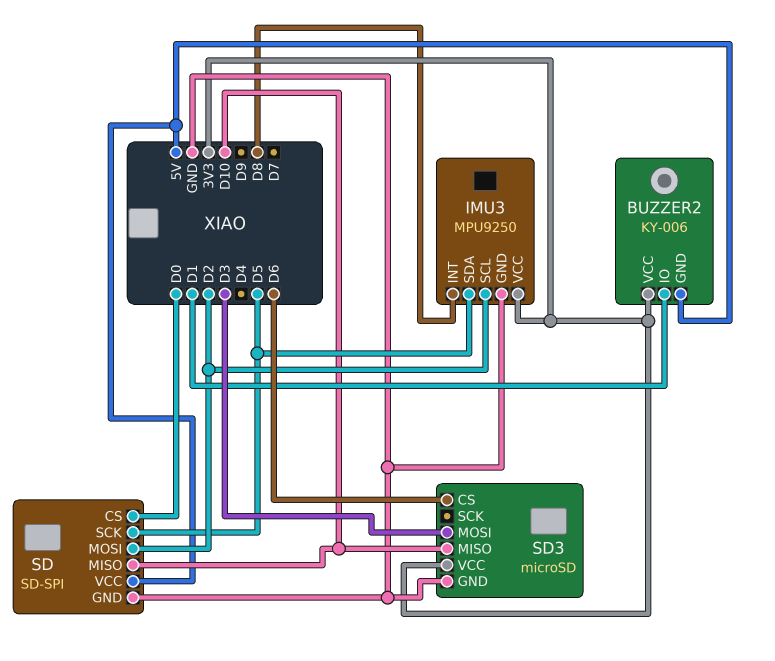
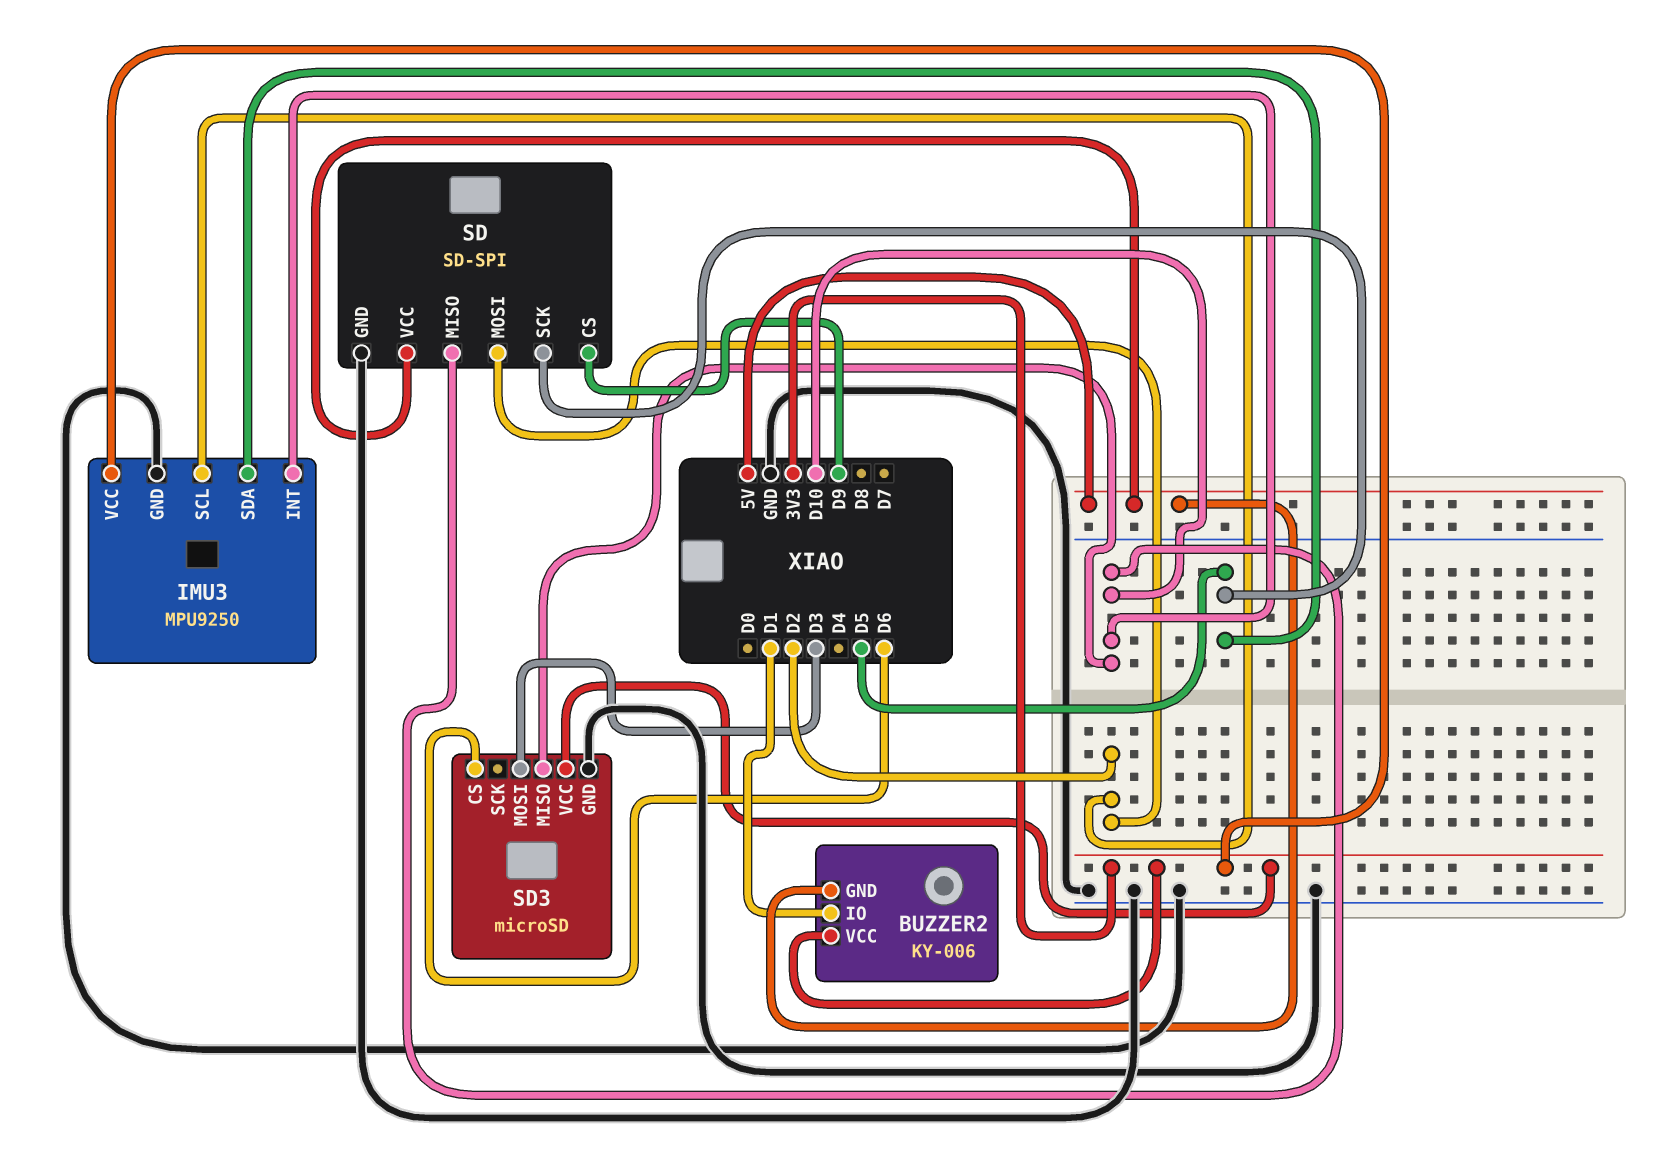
IMU3 pin INT: D8 -> D10
SD pin CS: D0 -> D9

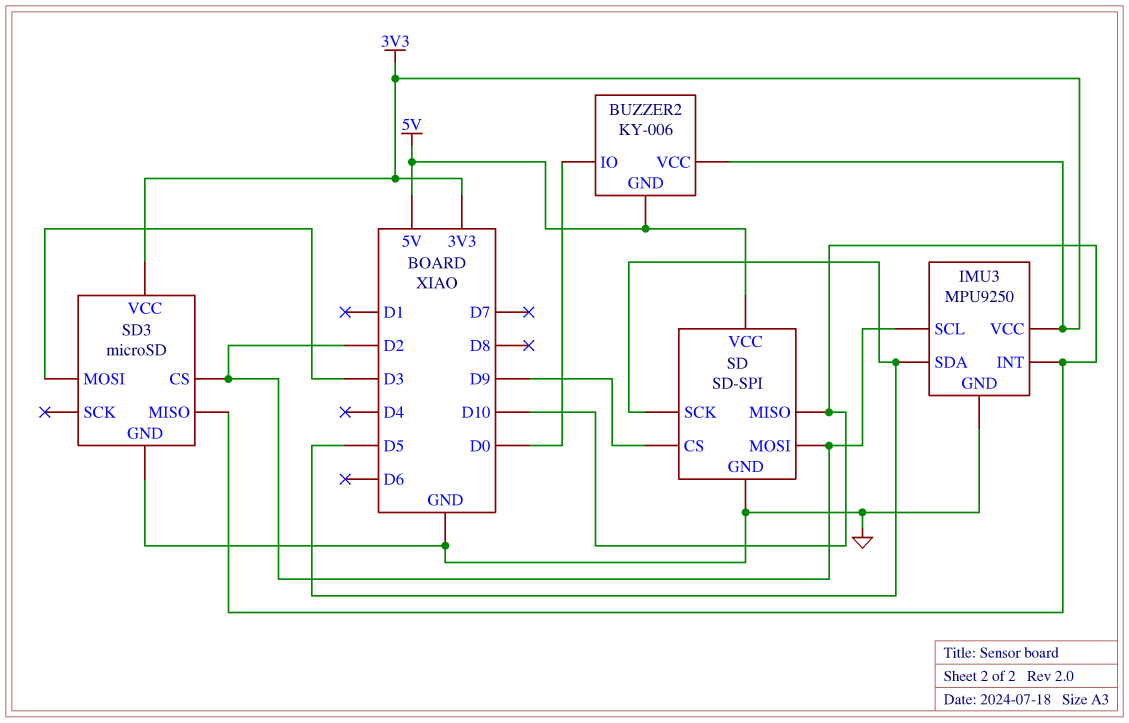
BUZZER2 pin IO: D1 -> D0
SD3 pin CS: D6 -> D2

